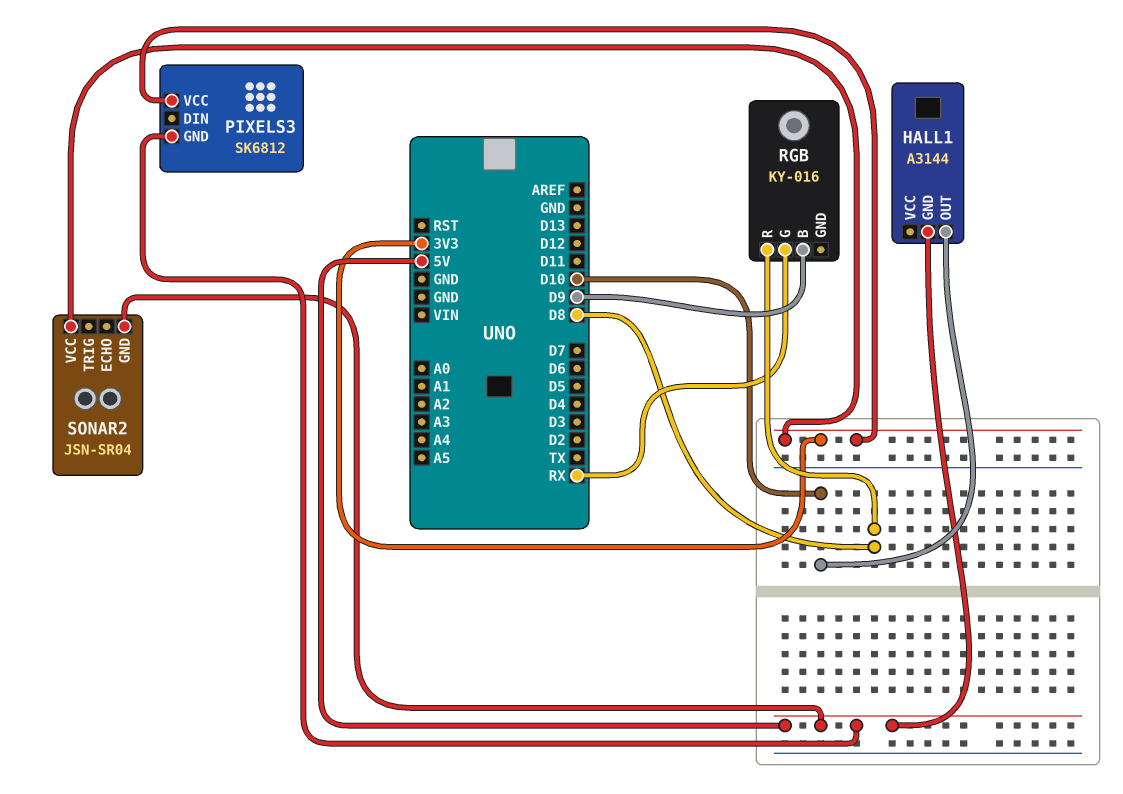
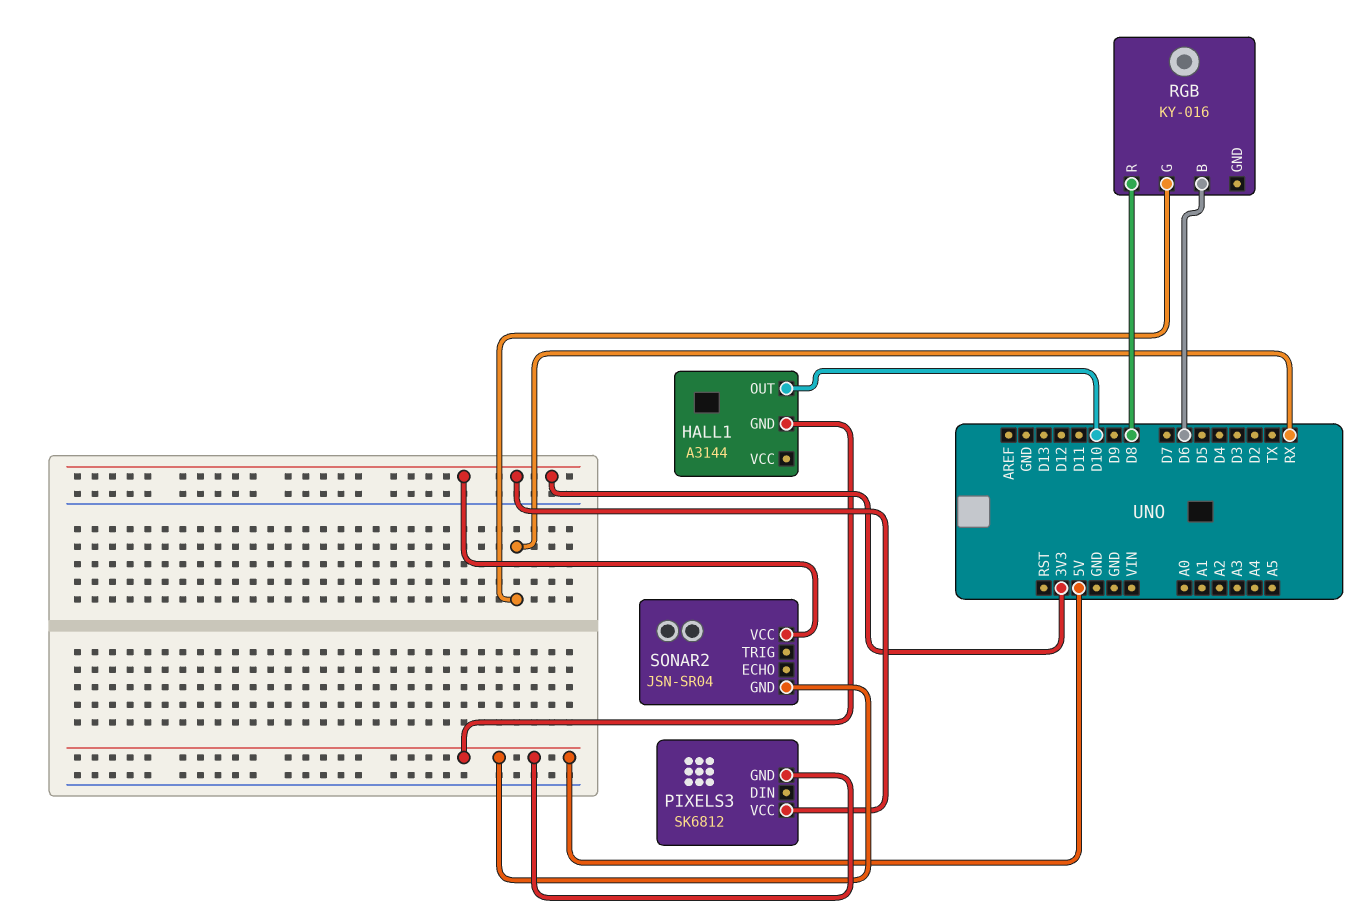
RGB pin B: D9 -> D6

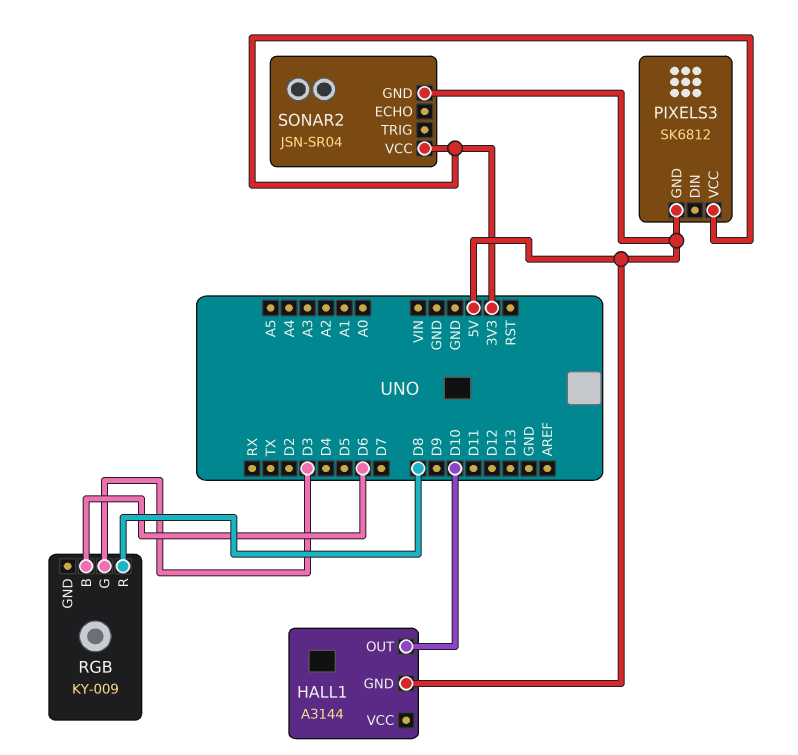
RGB: KY-016 -> KY-009
RGB pin G: RX -> D3

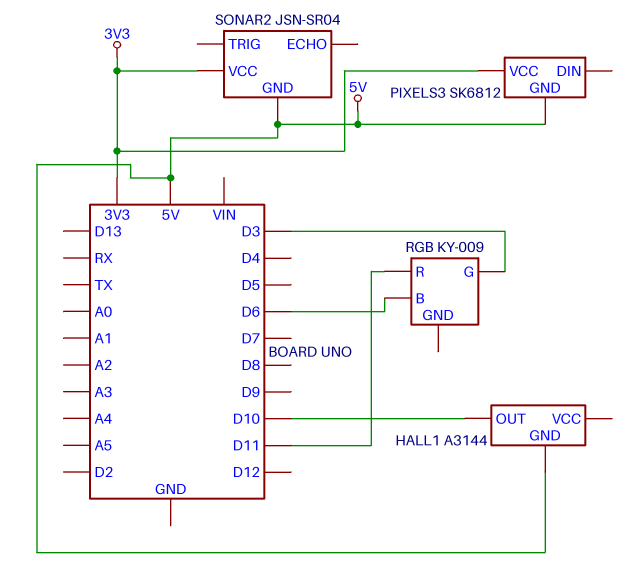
RGB pin R: D8 -> D11

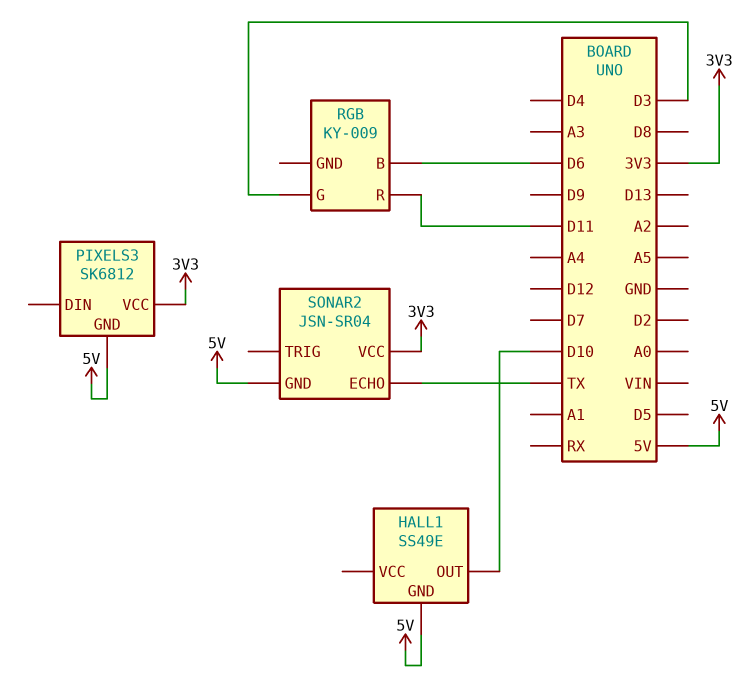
HALL1: A3144 -> SS49E
SONAR2 pin ECHO: none -> TX

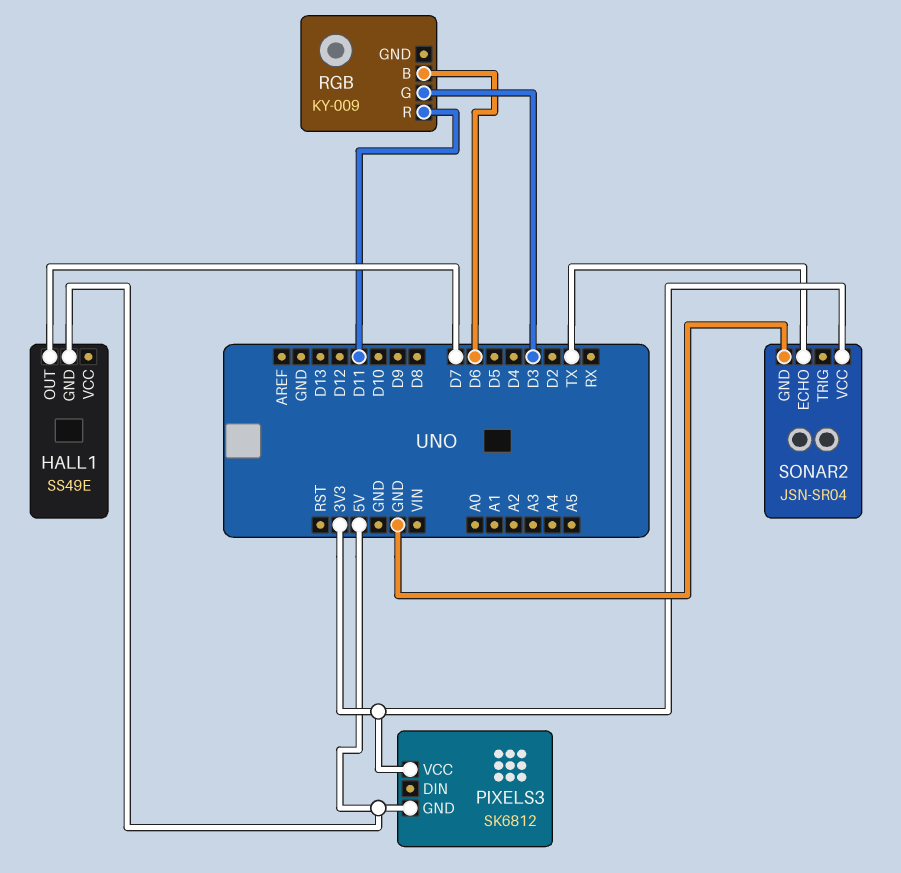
HALL1 pin OUT: D10 -> D7
SONAR2 pin GND: 5V -> GND

